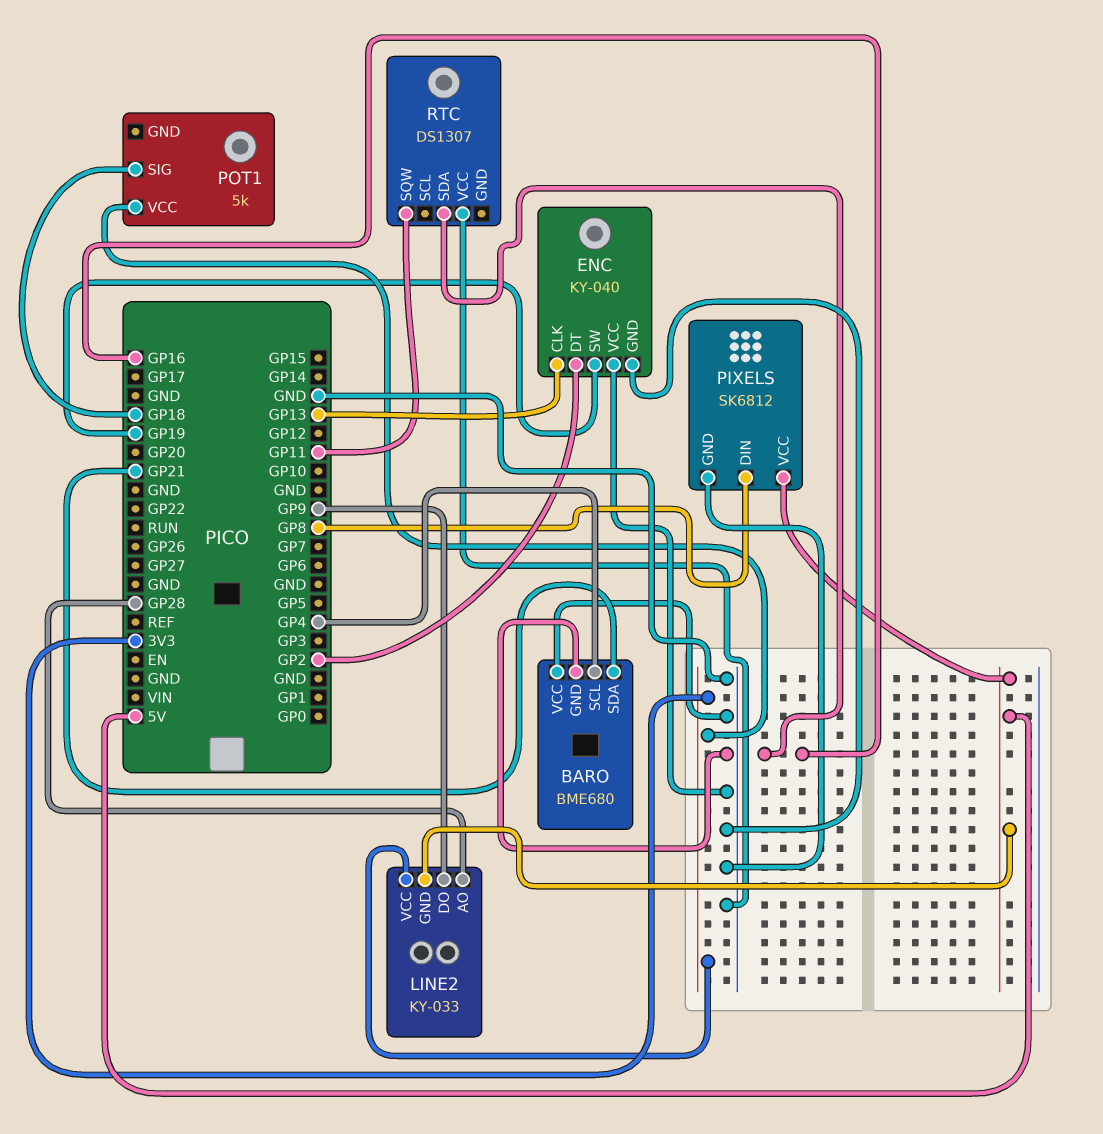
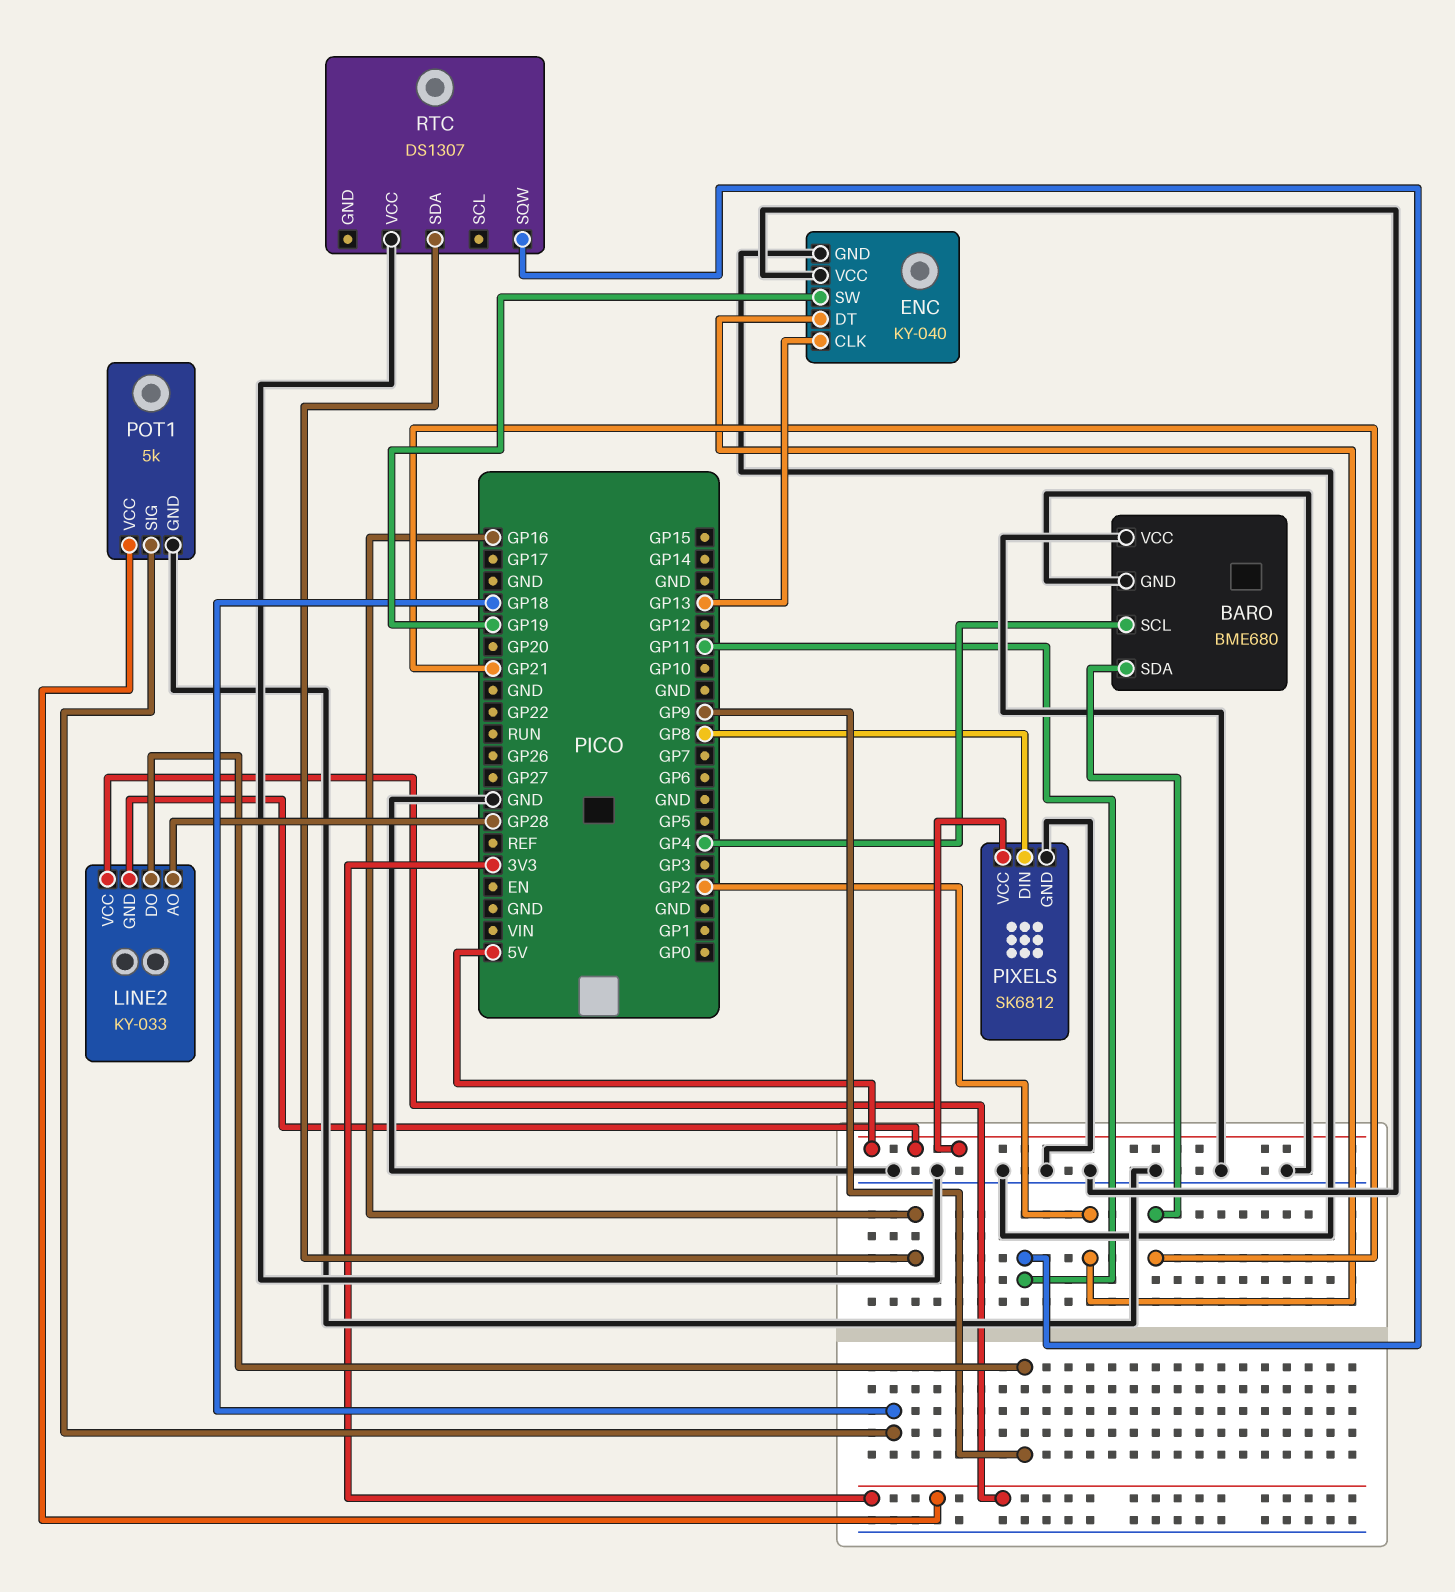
POT1 pin GND: none -> GND

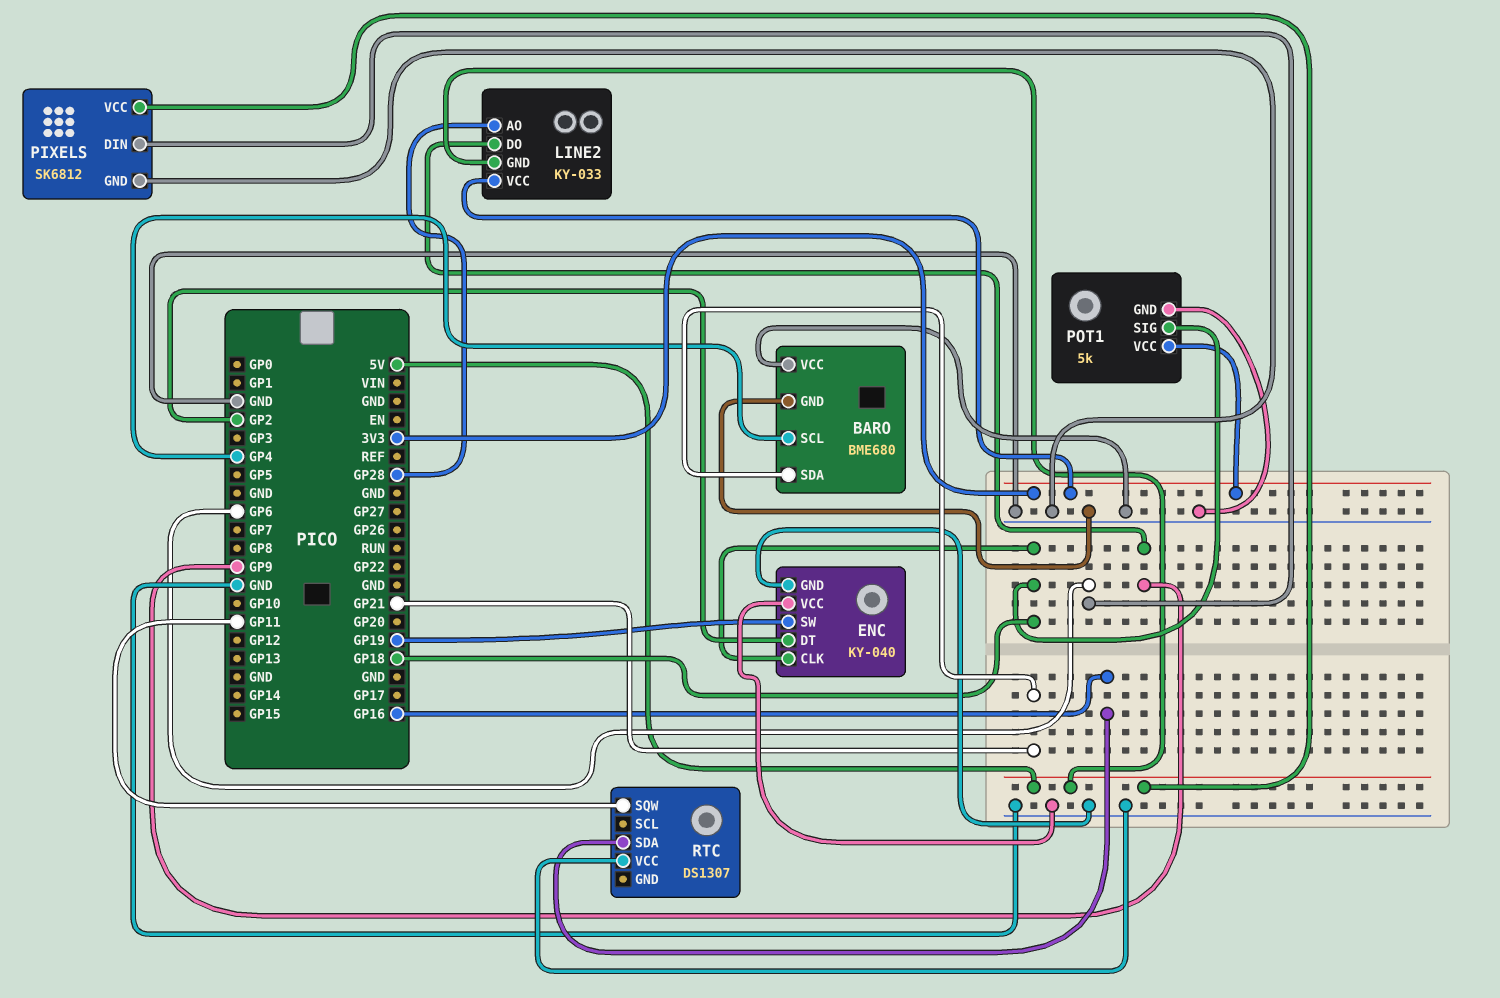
ENC pin CLK: GP13 -> GP18
PIXELS pin DIN: GP8 -> GP6

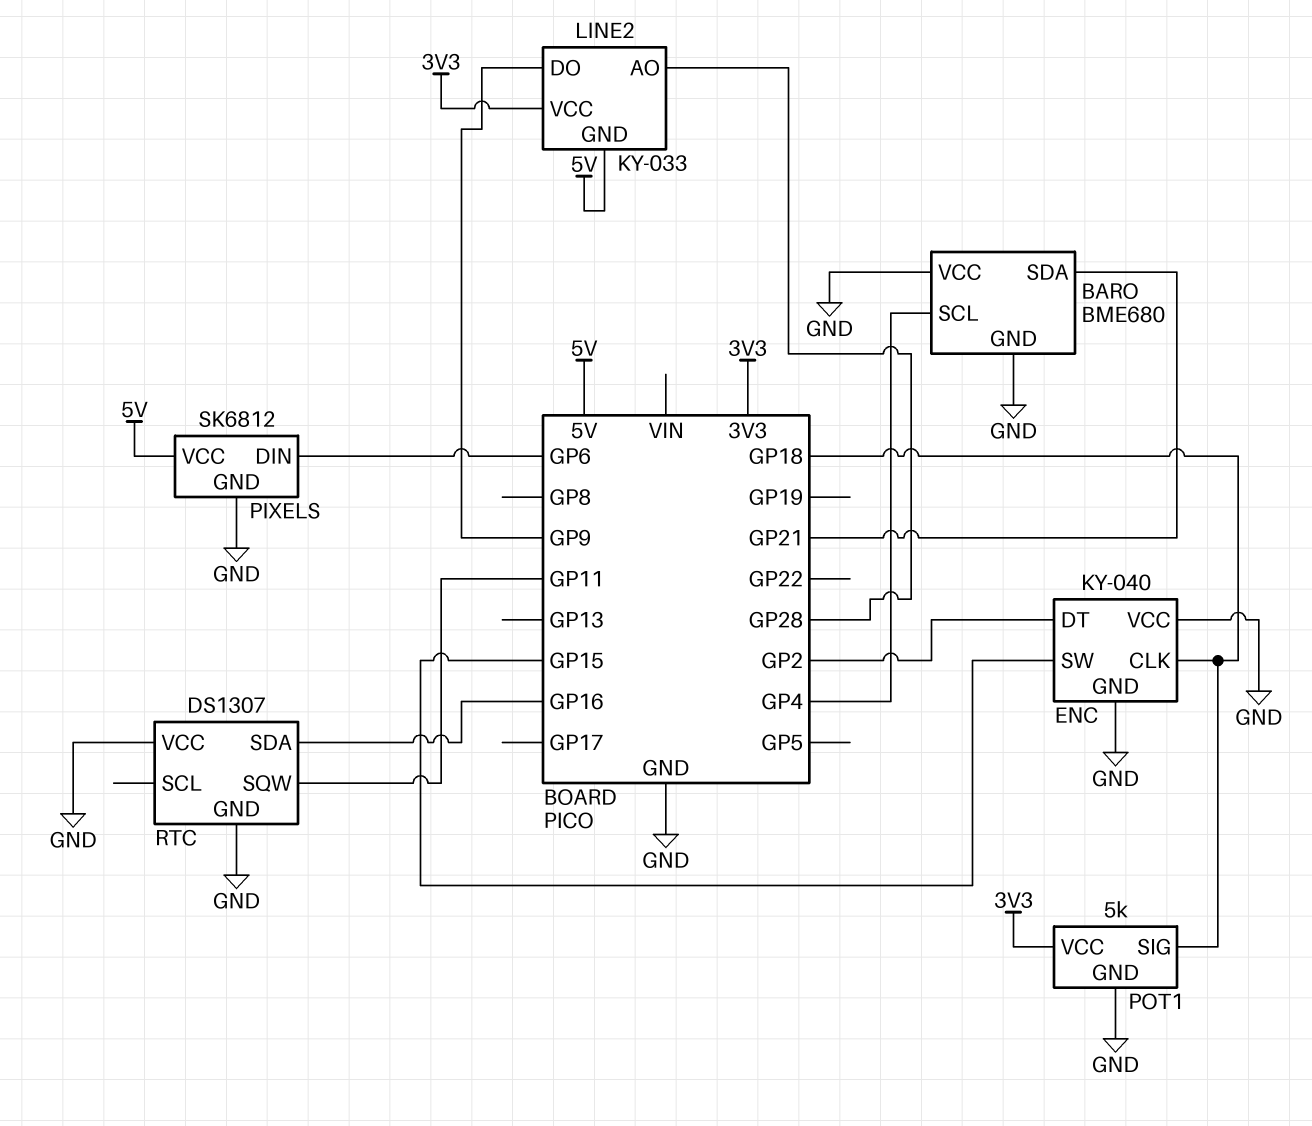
ENC pin SW: GP19 -> GP15
RTC pin GND: none -> GND

